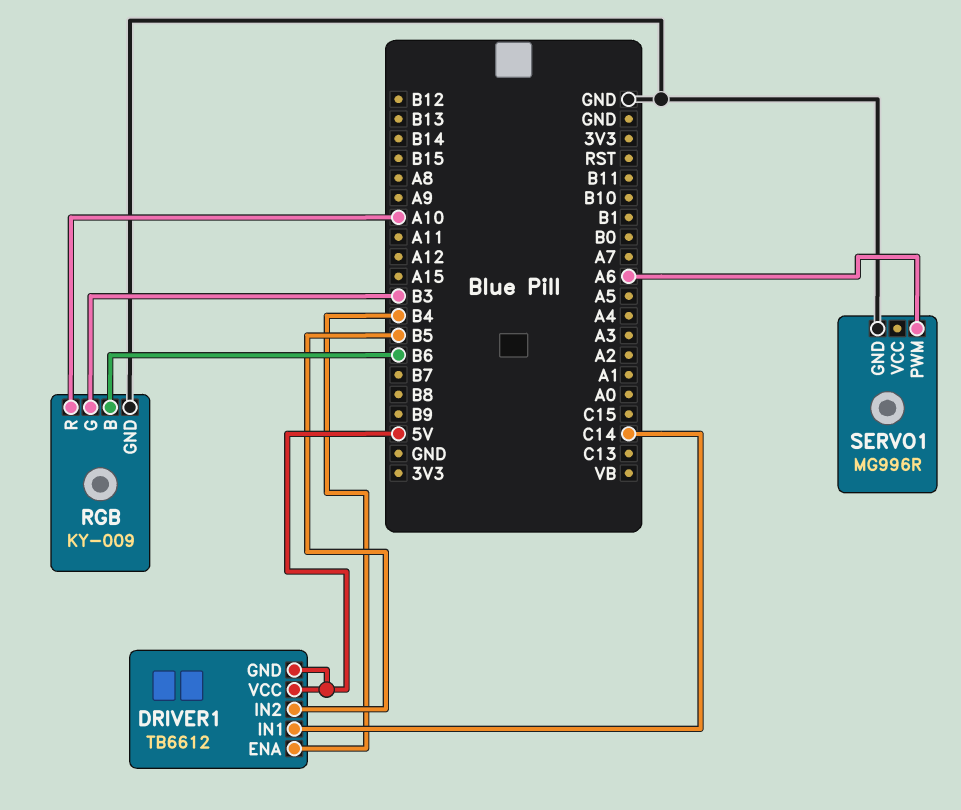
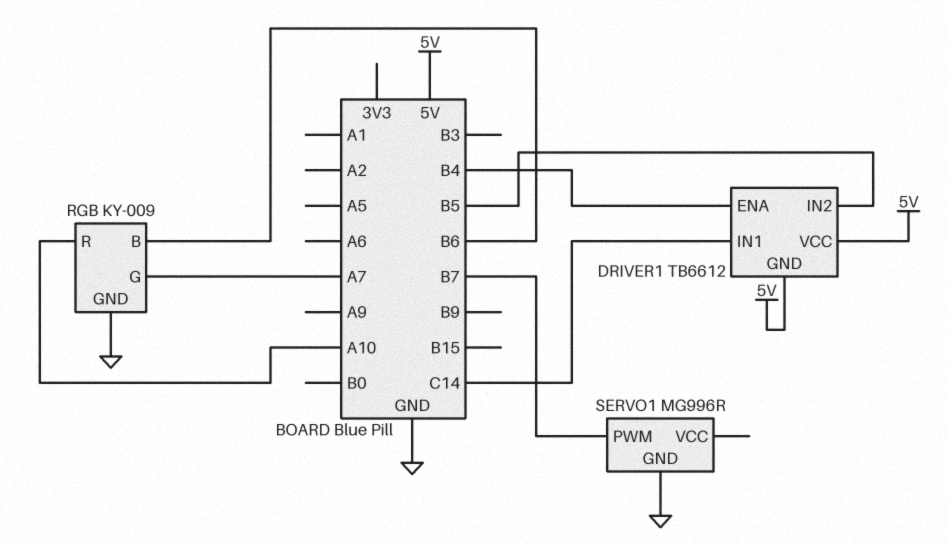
RGB pin G: B3 -> A7
SERVO1 pin PWM: A6 -> B7

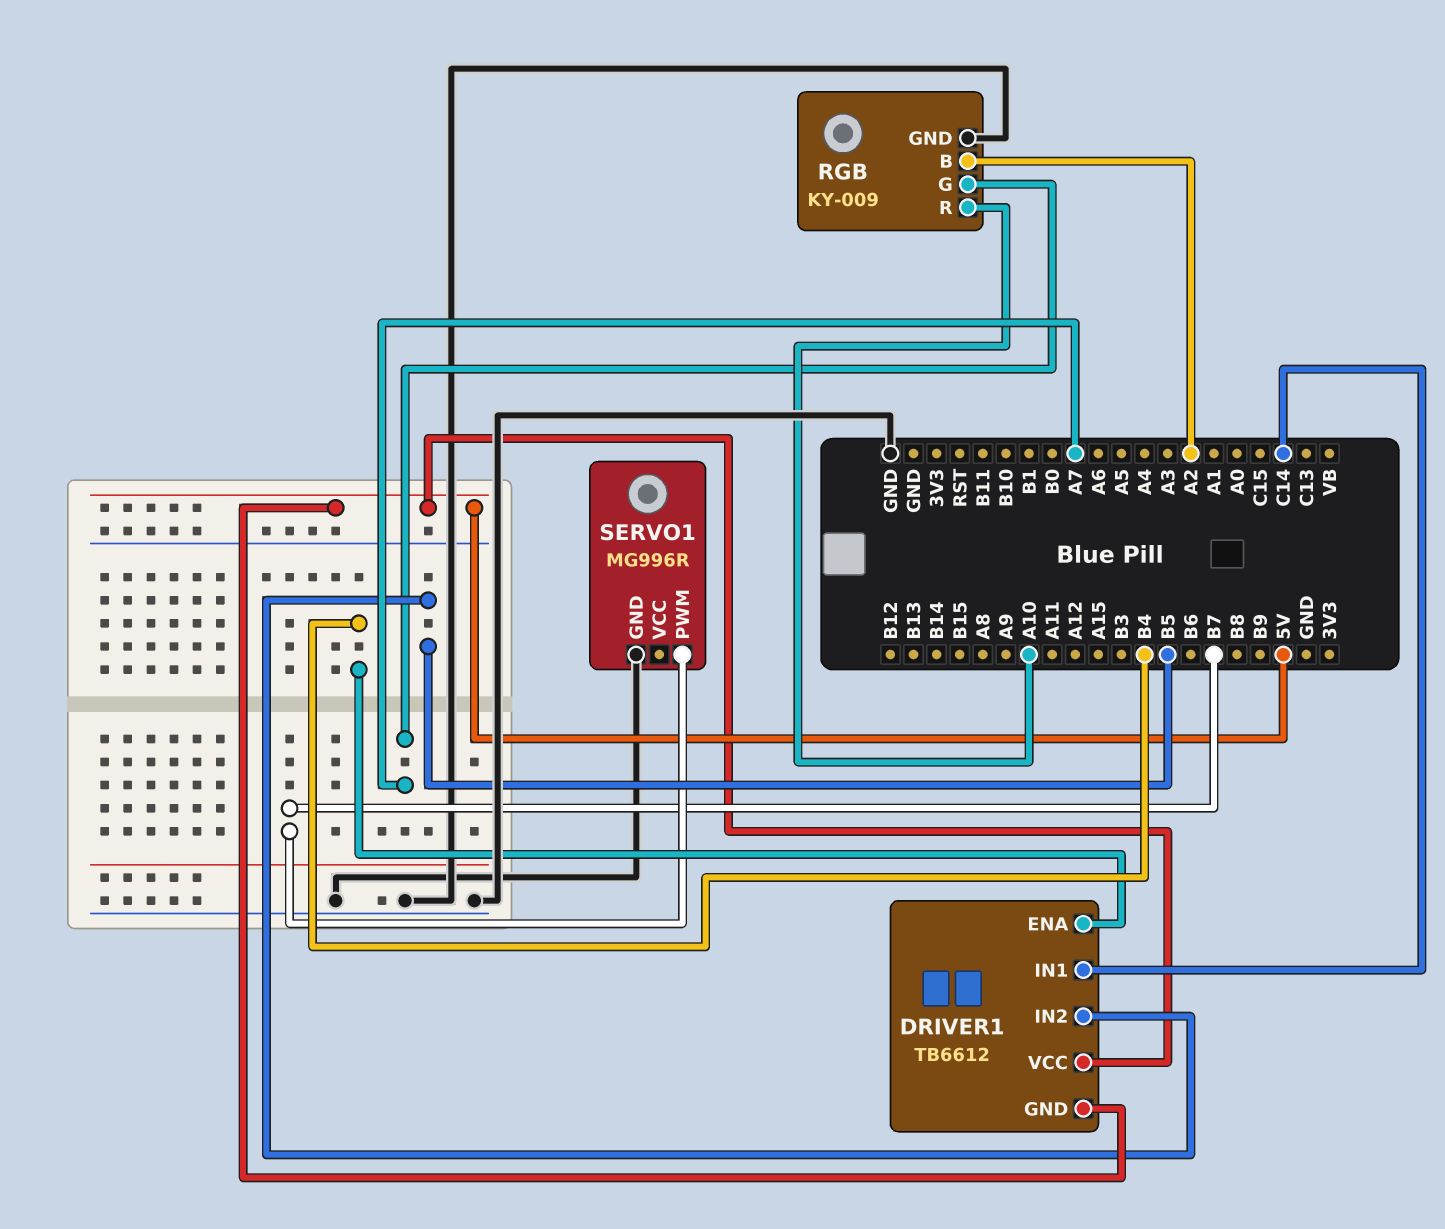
RGB pin B: B6 -> A2

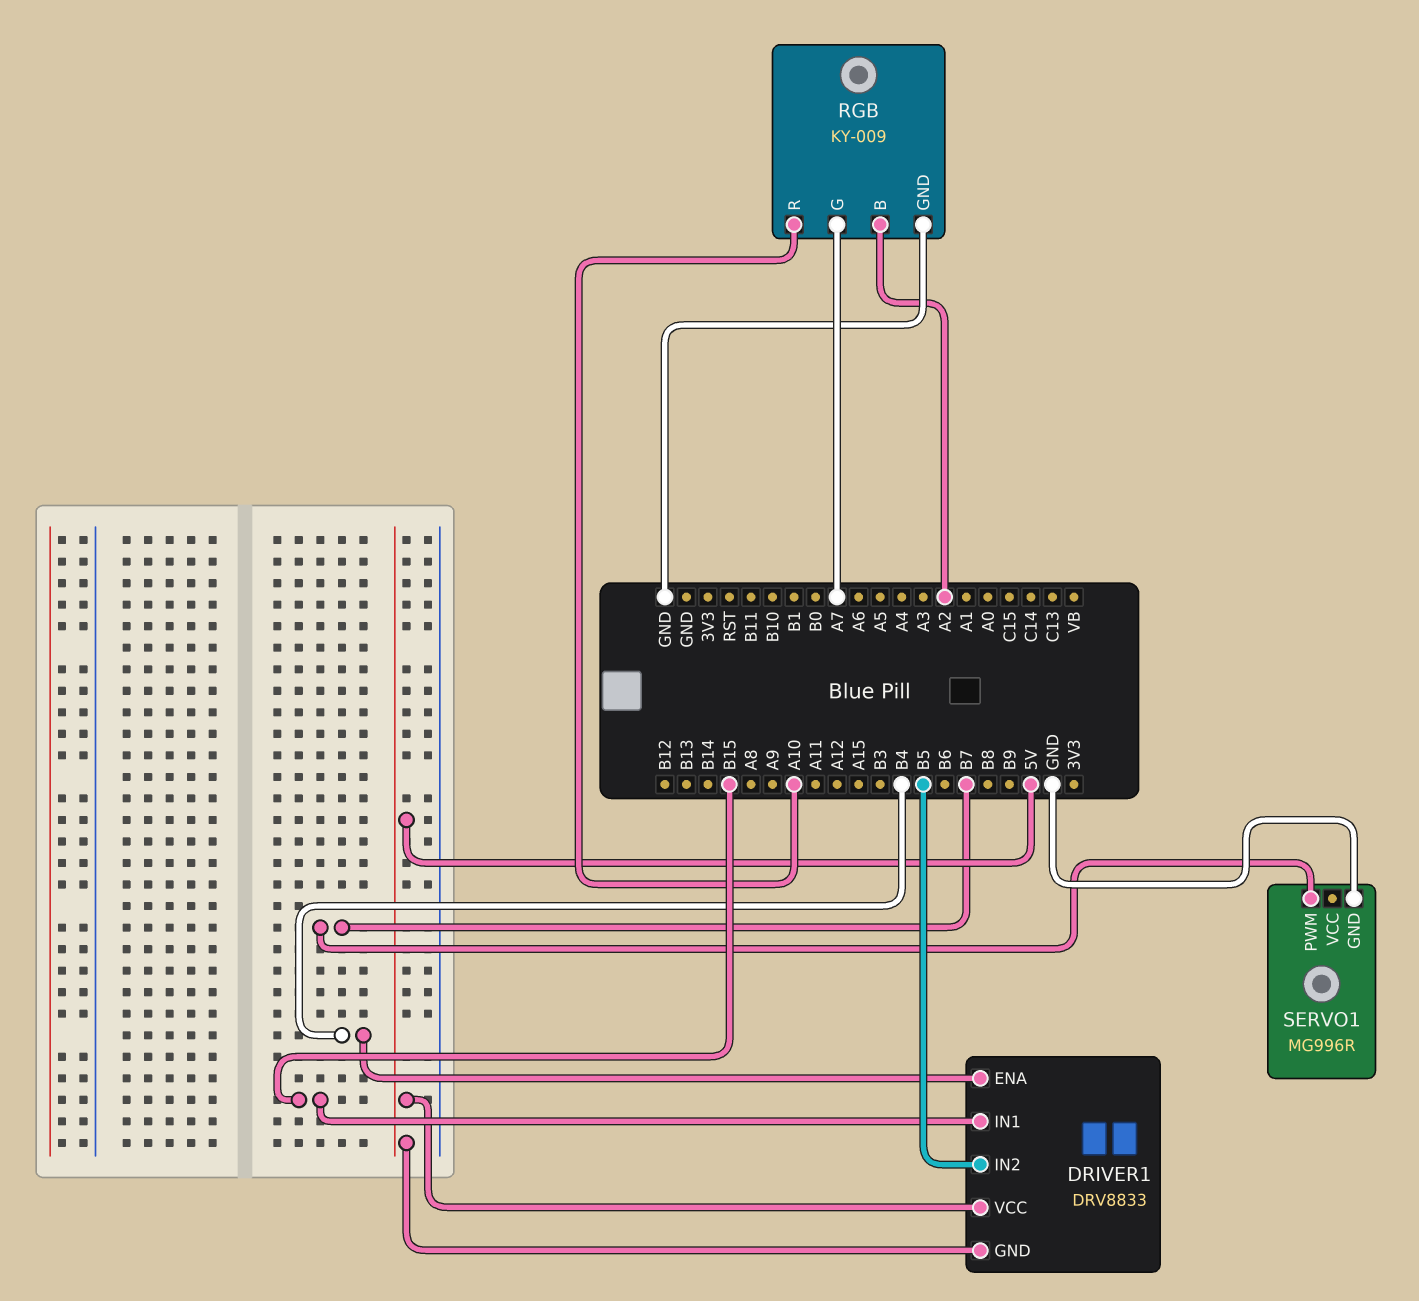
DRIVER1: TB6612 -> DRV8833
DRIVER1 pin IN1: C14 -> B15

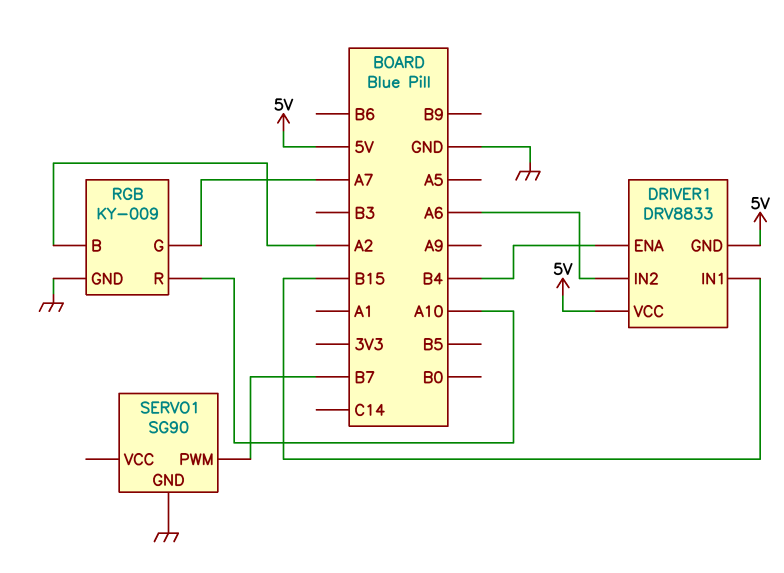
DRIVER1 pin IN2: B5 -> A6
SERVO1: MG996R -> SG90

